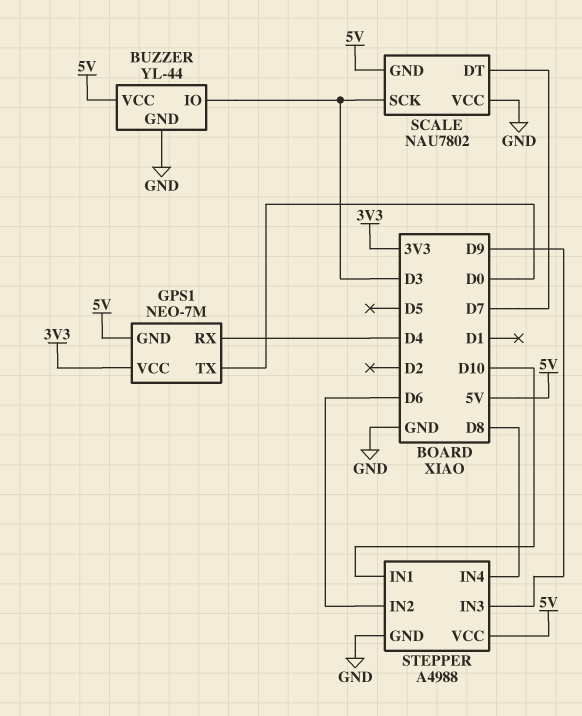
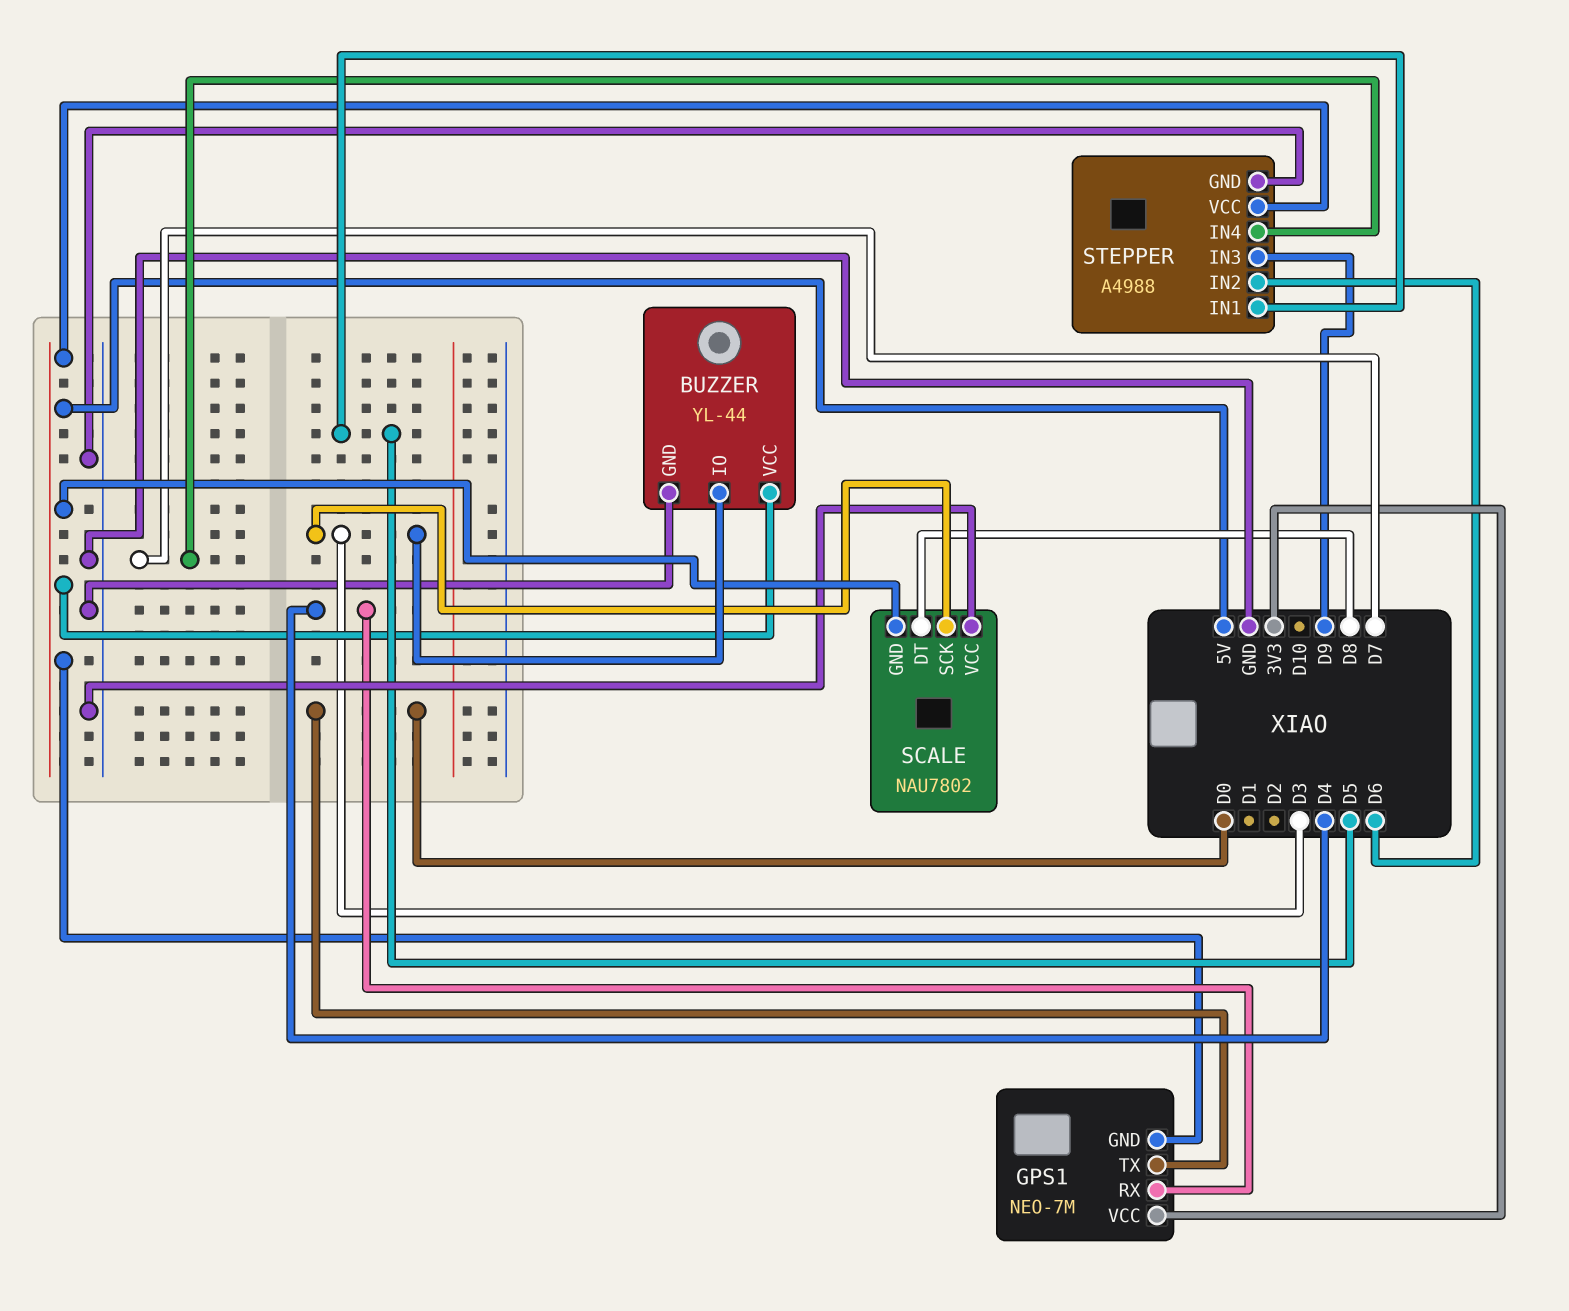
SCALE pin DT: D7 -> D8
STEPPER pin IN1: D10 -> D5
STEPPER pin IN4: D8 -> D7

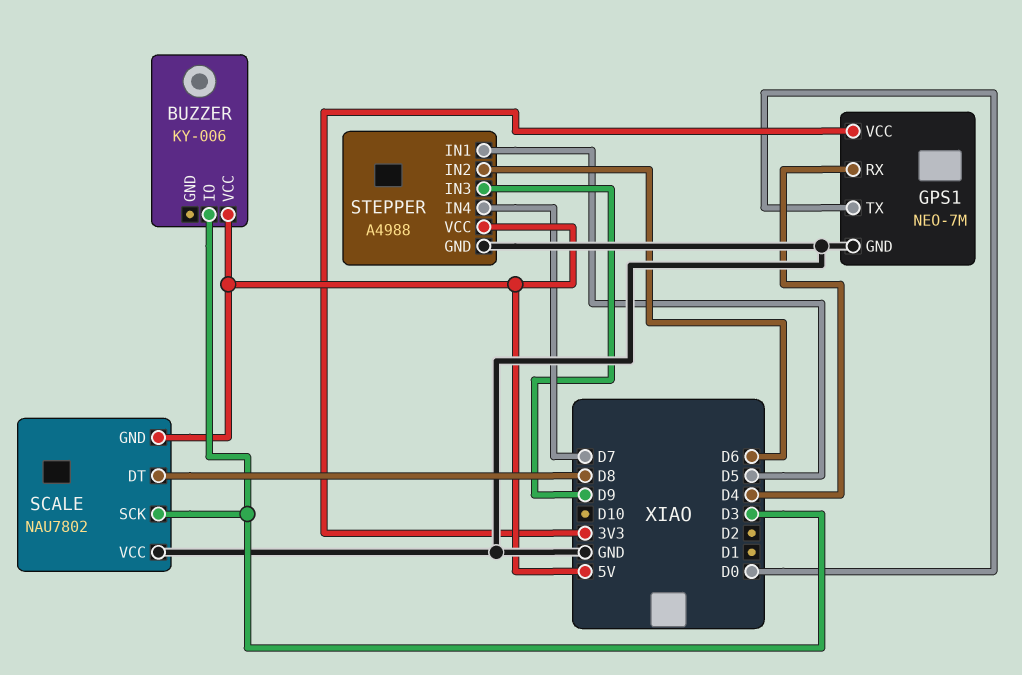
BUZZER: YL-44 -> KY-006
BUZZER pin GND: GND -> none
GPS1 pin GND: 5V -> GND

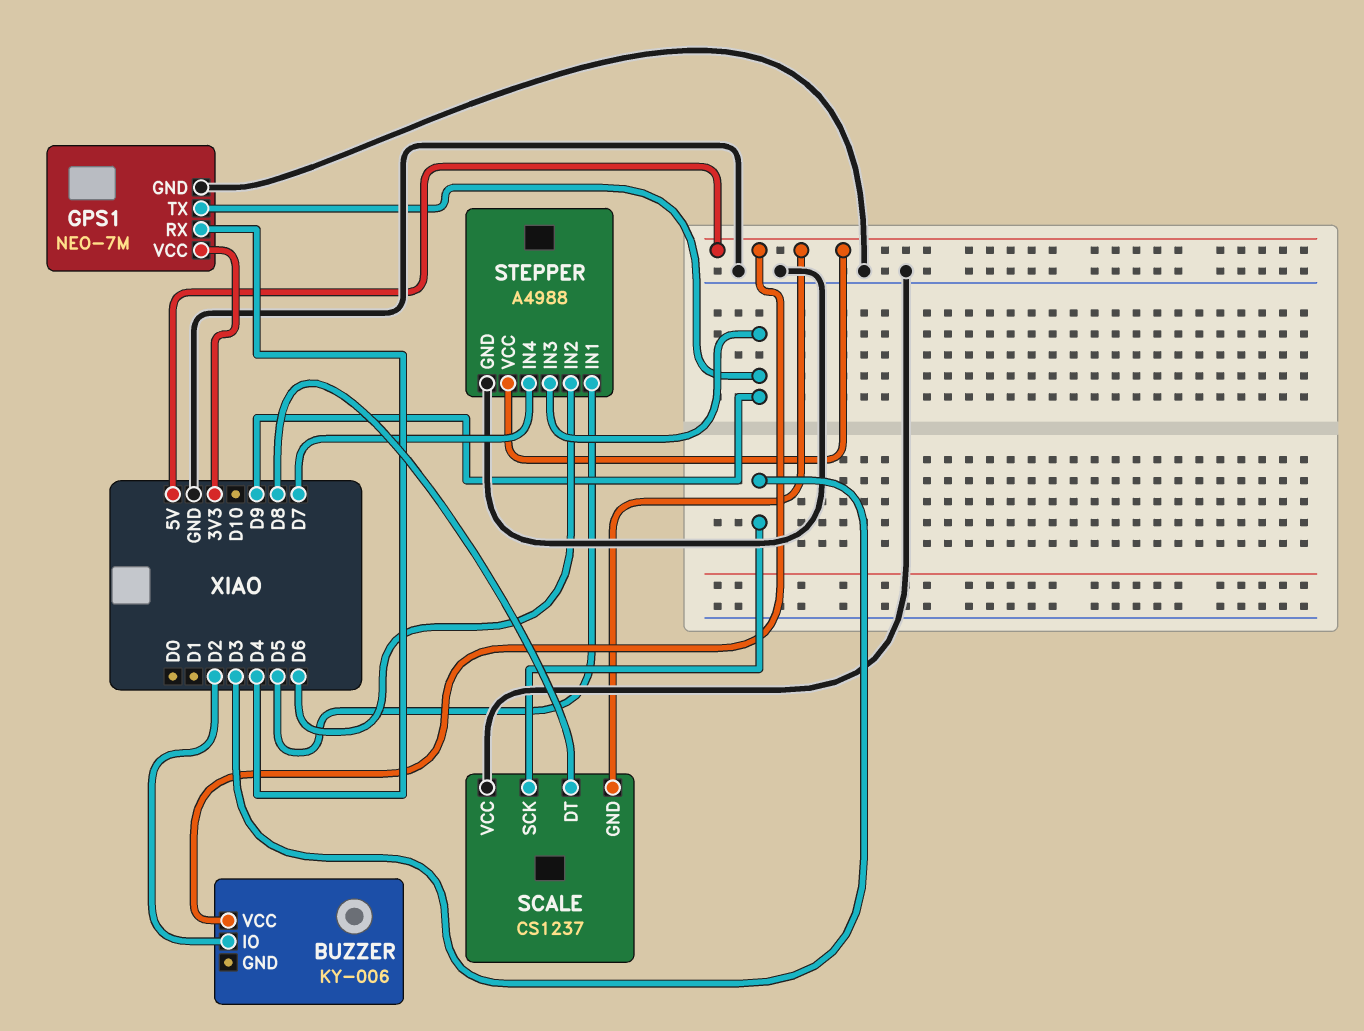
BUZZER pin IO: D3 -> D2
GPS1 pin TX: D0 -> D9
SCALE: NAU7802 -> CS1237

